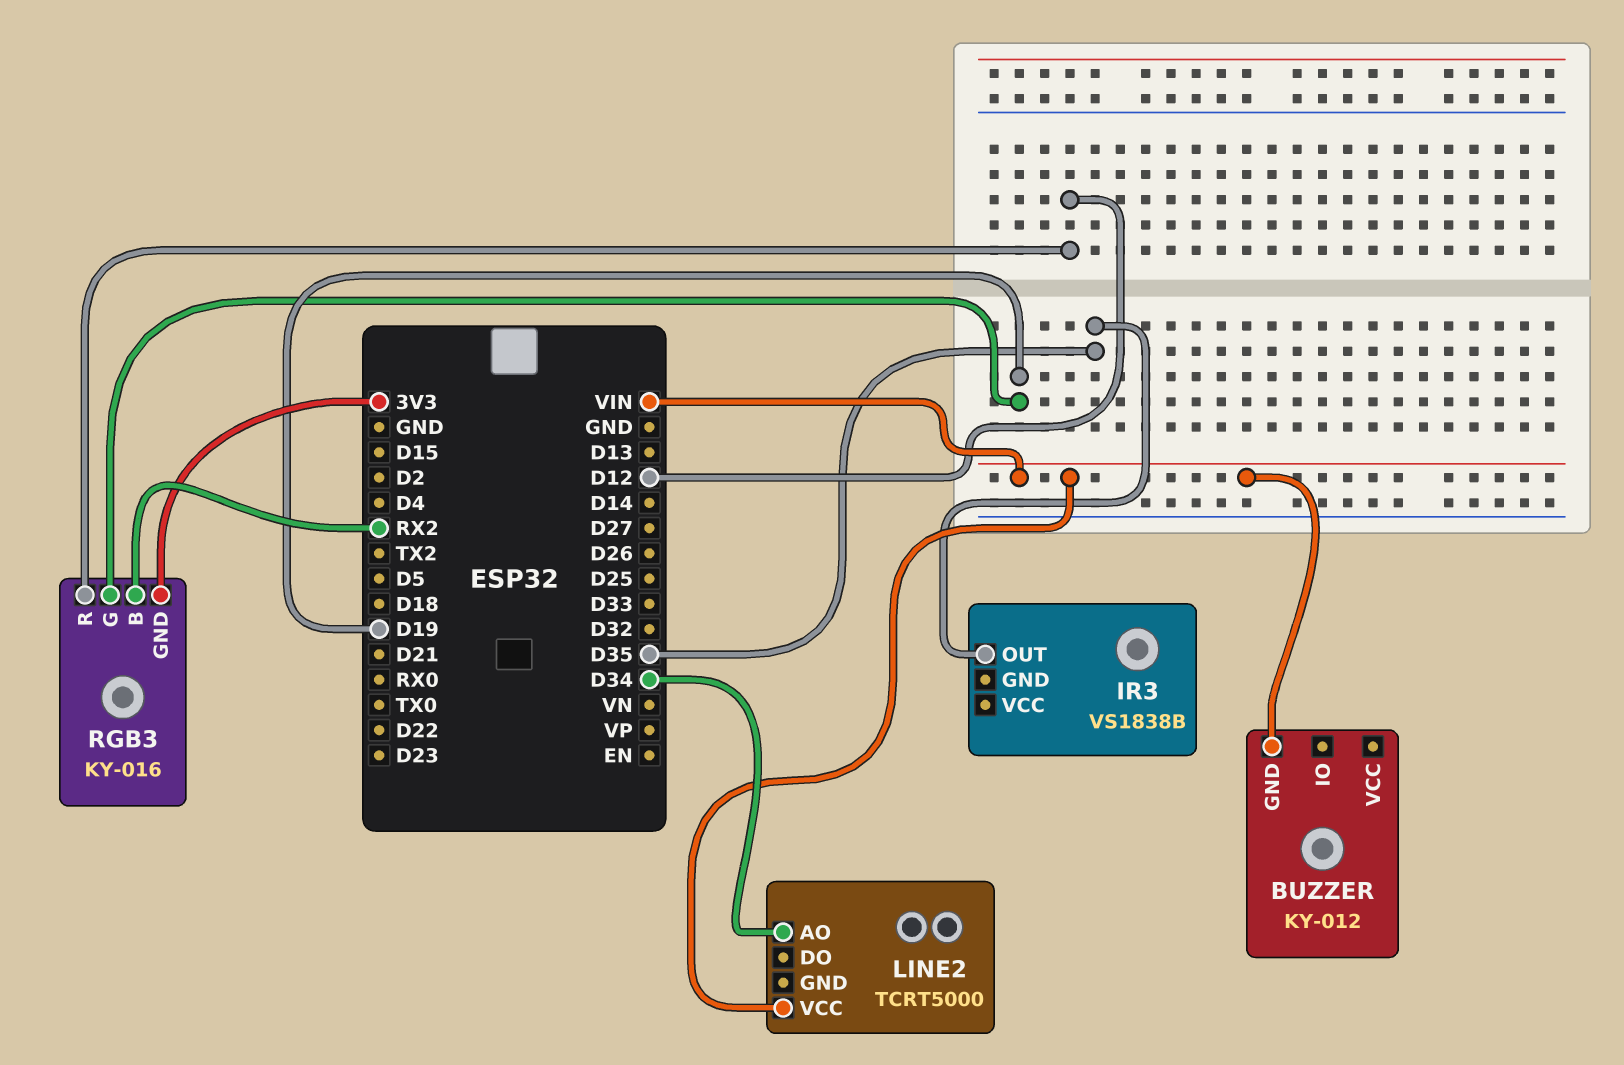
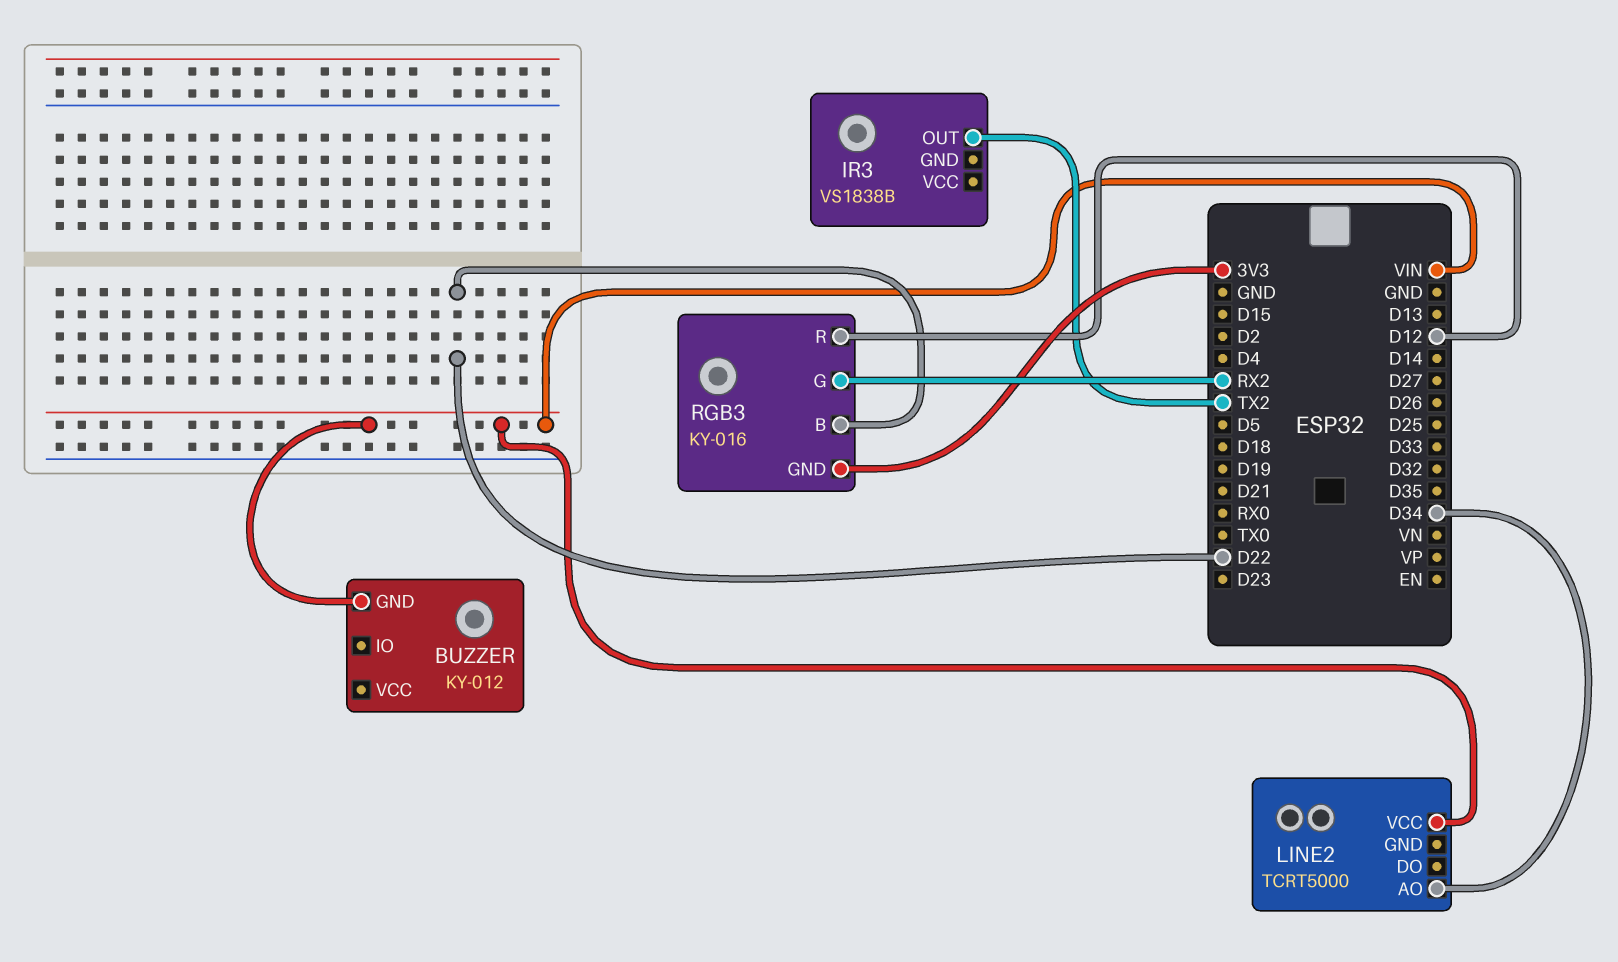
IR3 pin OUT: D35 -> TX2
RGB3 pin B: RX2 -> D22
RGB3 pin G: D19 -> RX2

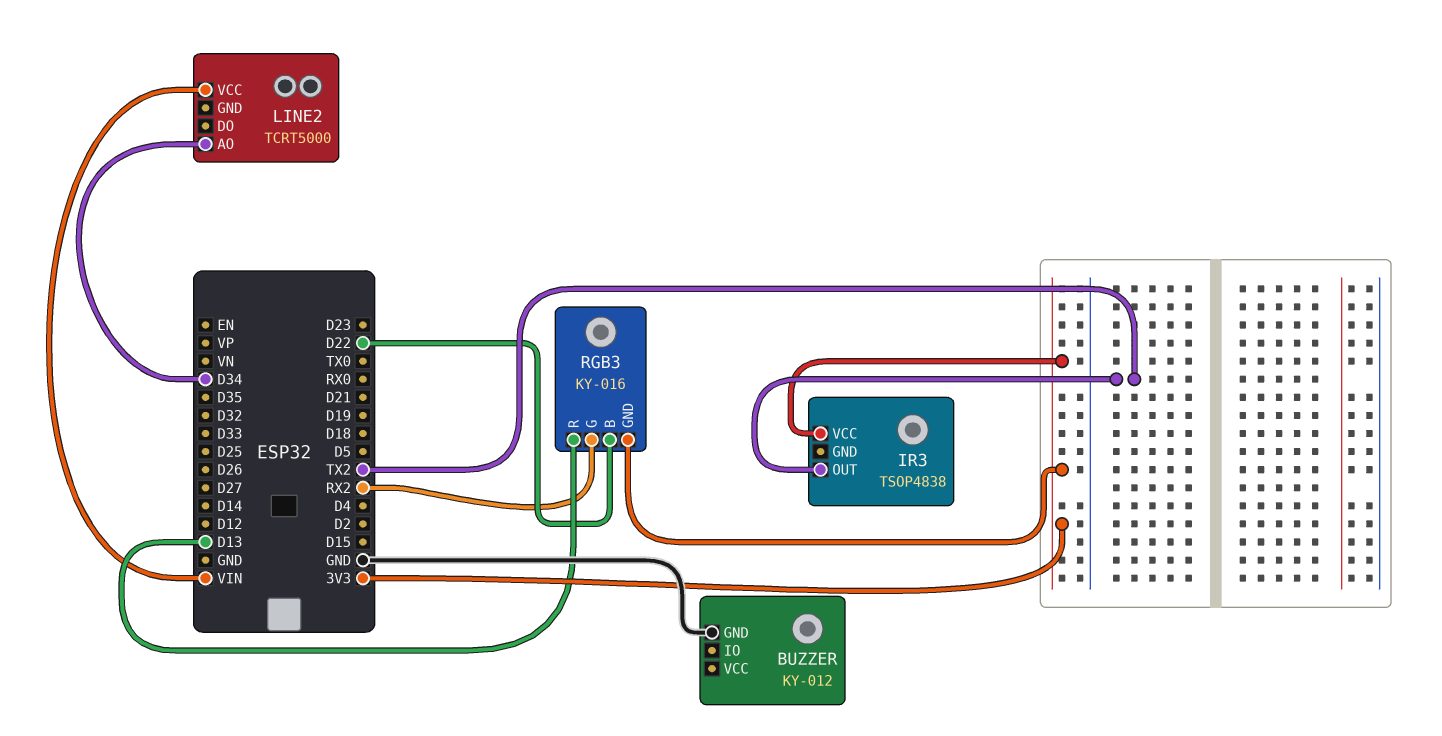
BUZZER pin GND: VIN -> GND
IR3: VS1838B -> TSOP4838
IR3 pin VCC: none -> 3V3
RGB3 pin R: D12 -> D13

